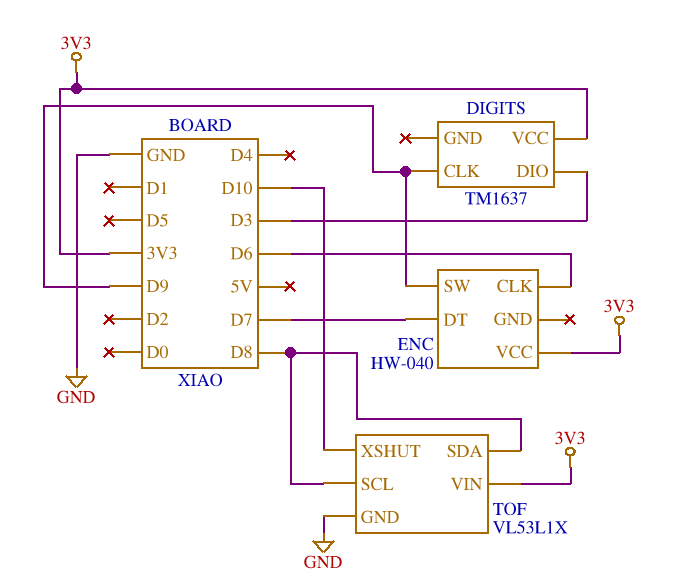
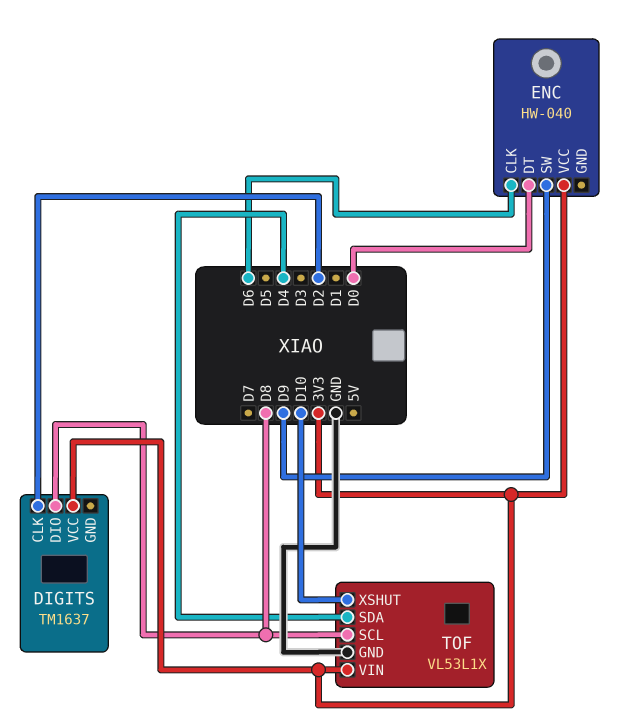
DIGITS pin CLK: D9 -> D2
DIGITS pin DIO: D3 -> D8
ENC pin DT: D7 -> D0
TOF pin SDA: D8 -> D4

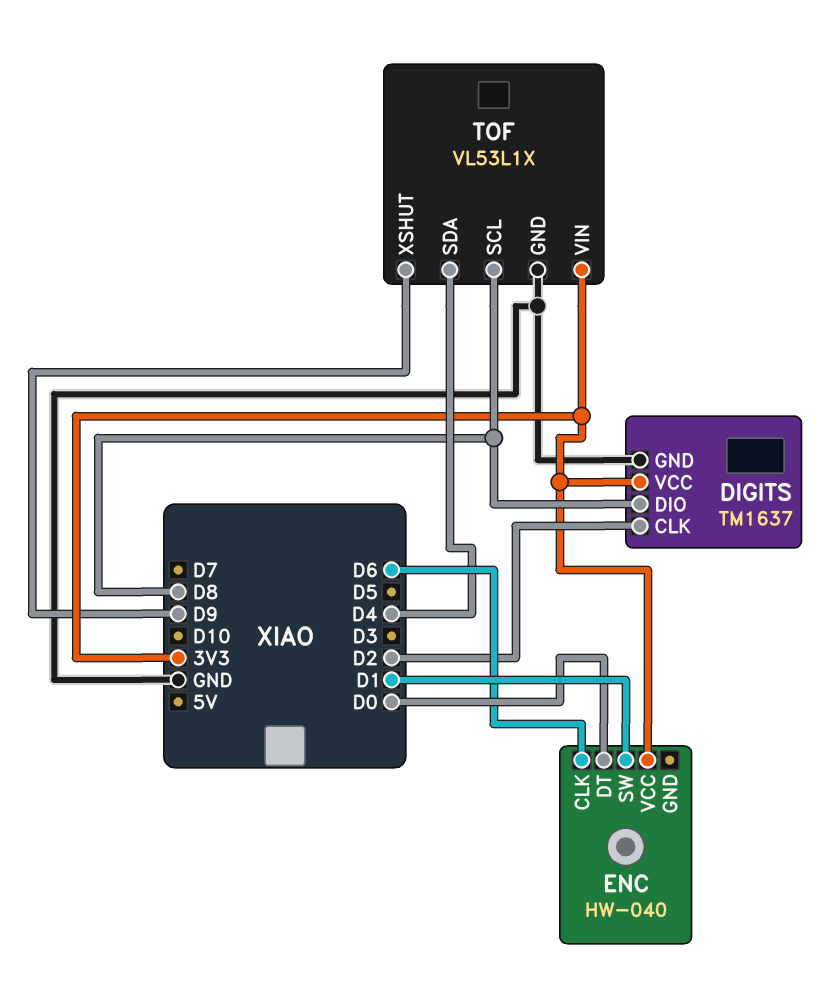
DIGITS pin GND: none -> GND
ENC pin SW: D9 -> D1
TOF pin XSHUT: D10 -> D9

